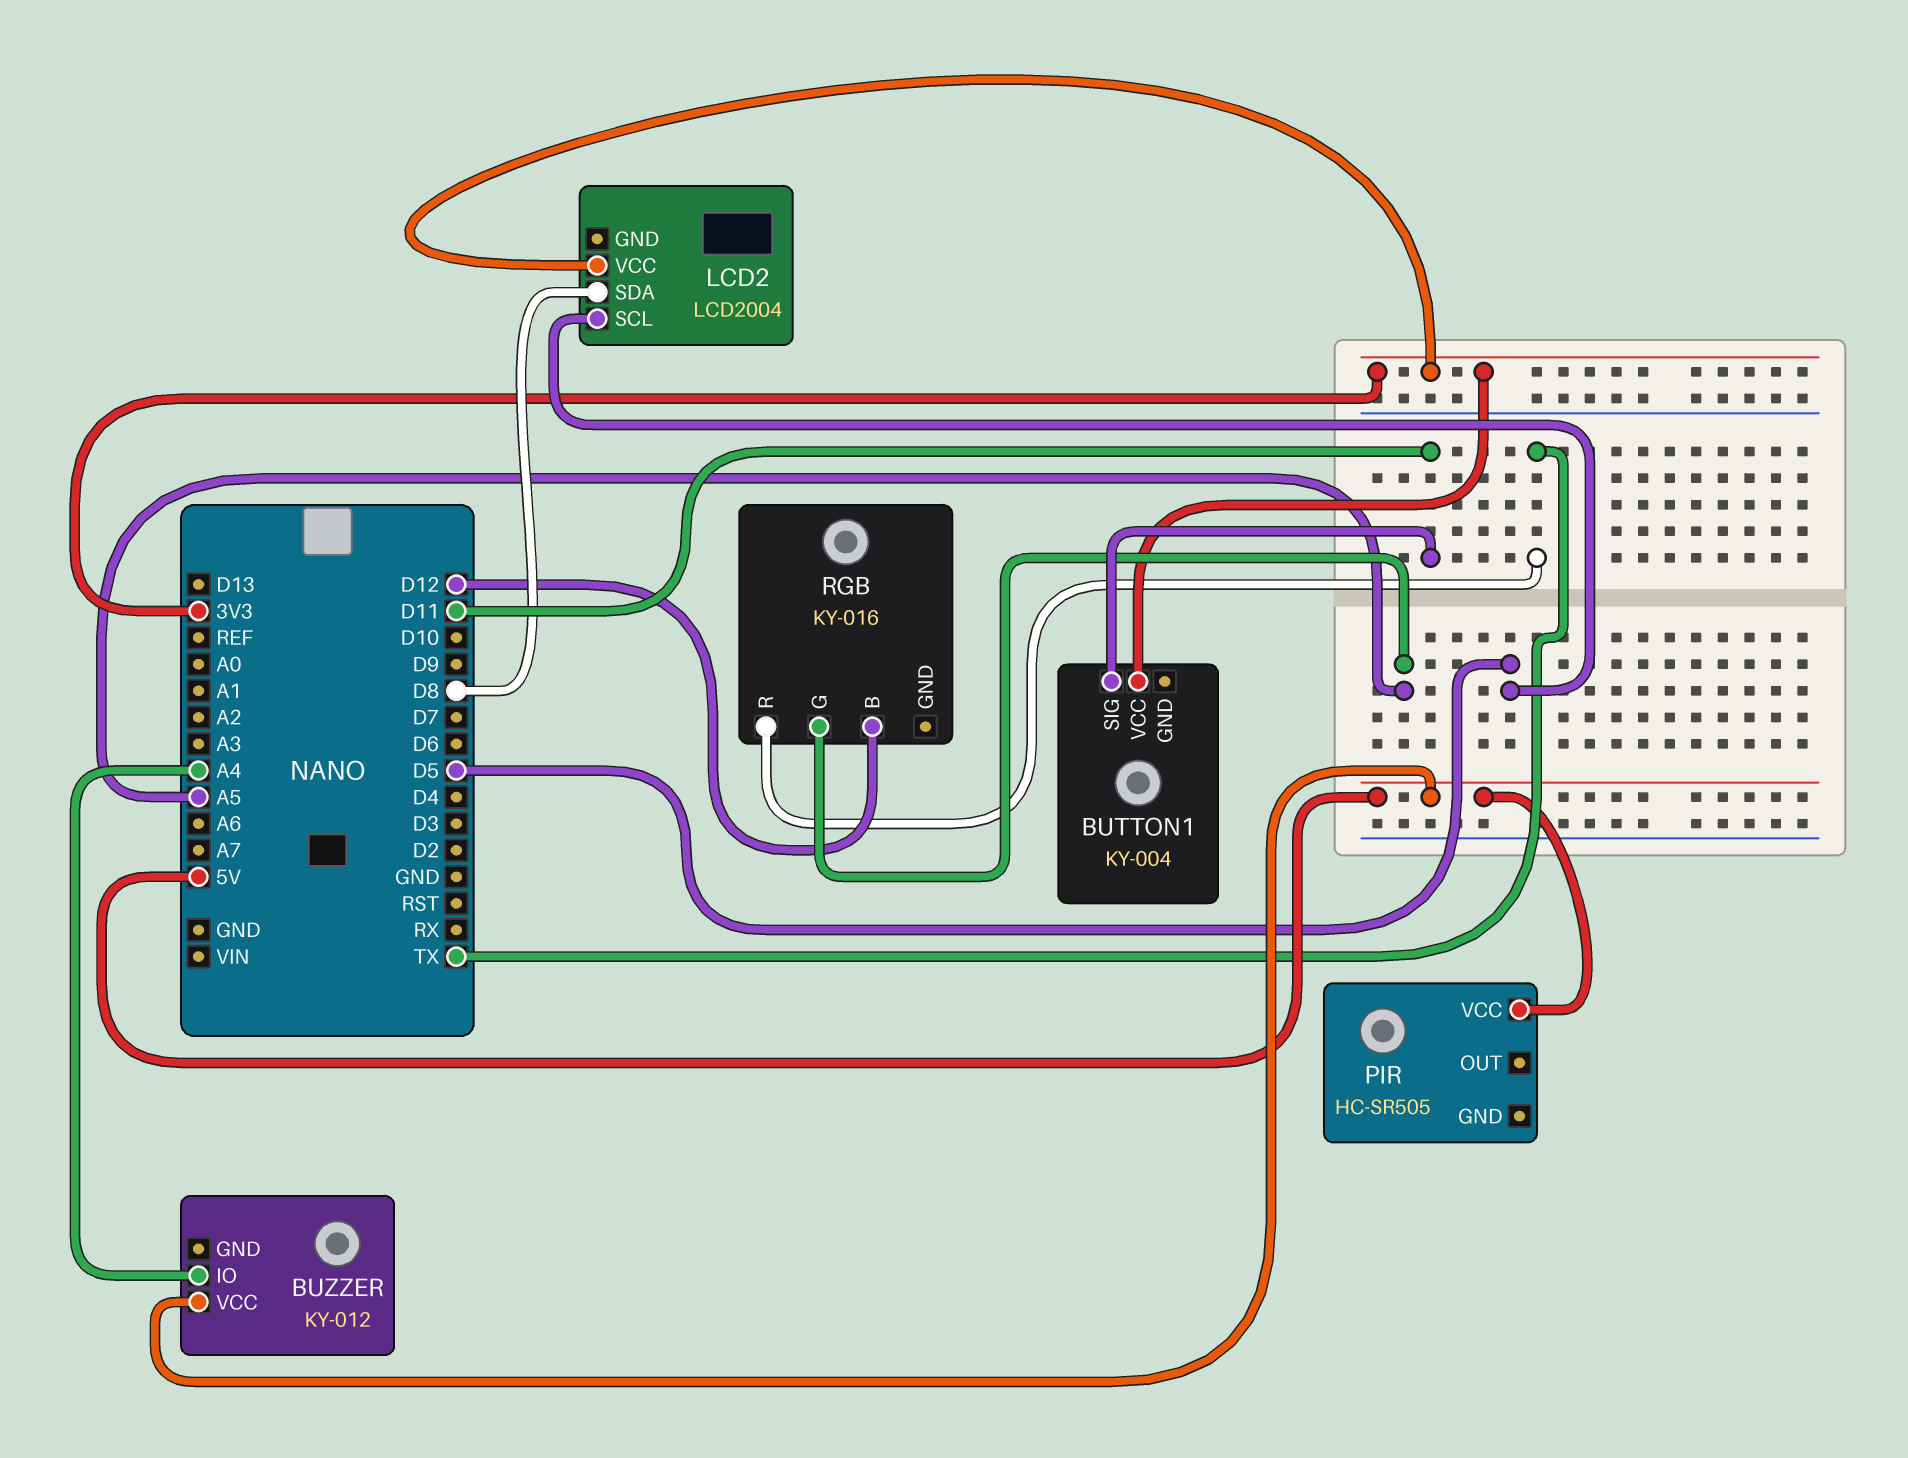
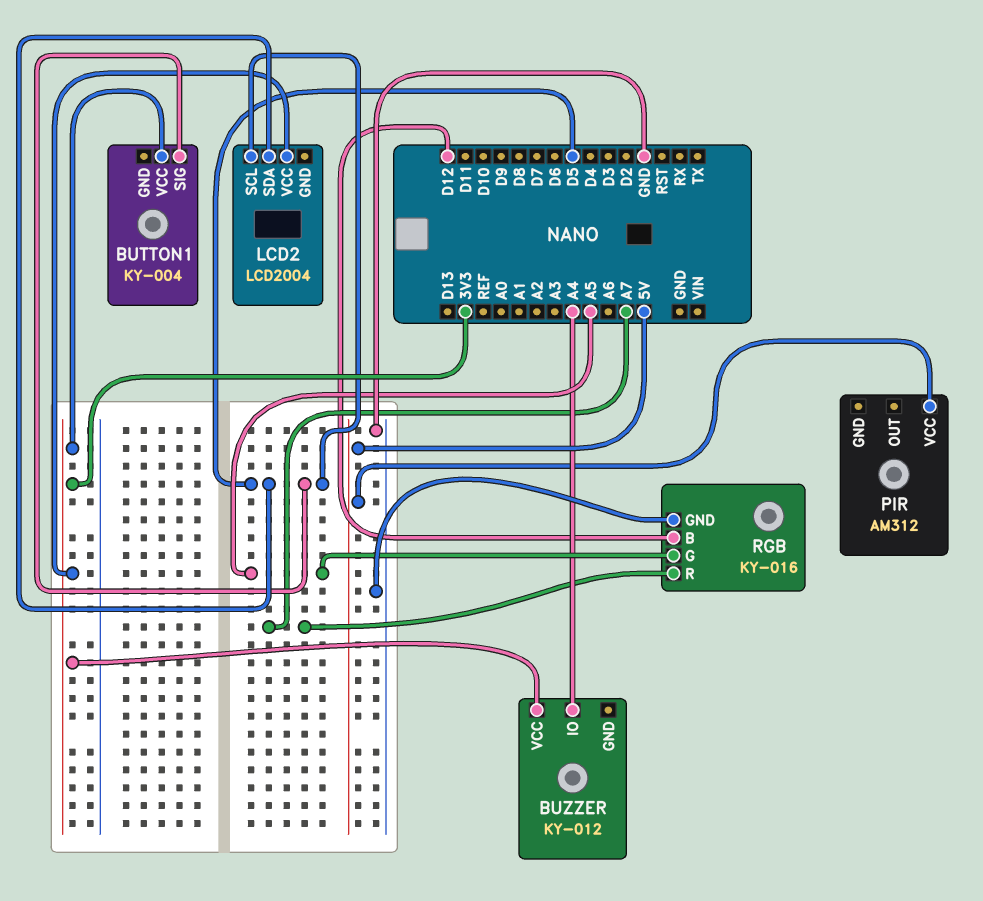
BUTTON1 pin SIG: D11 -> D5
BUZZER pin VCC: 5V -> 3V3
LCD2 pin SDA: D8 -> D5
PIR: HC-SR505 -> AM312
RGB pin GND: none -> GND
RGB pin R: TX -> A7

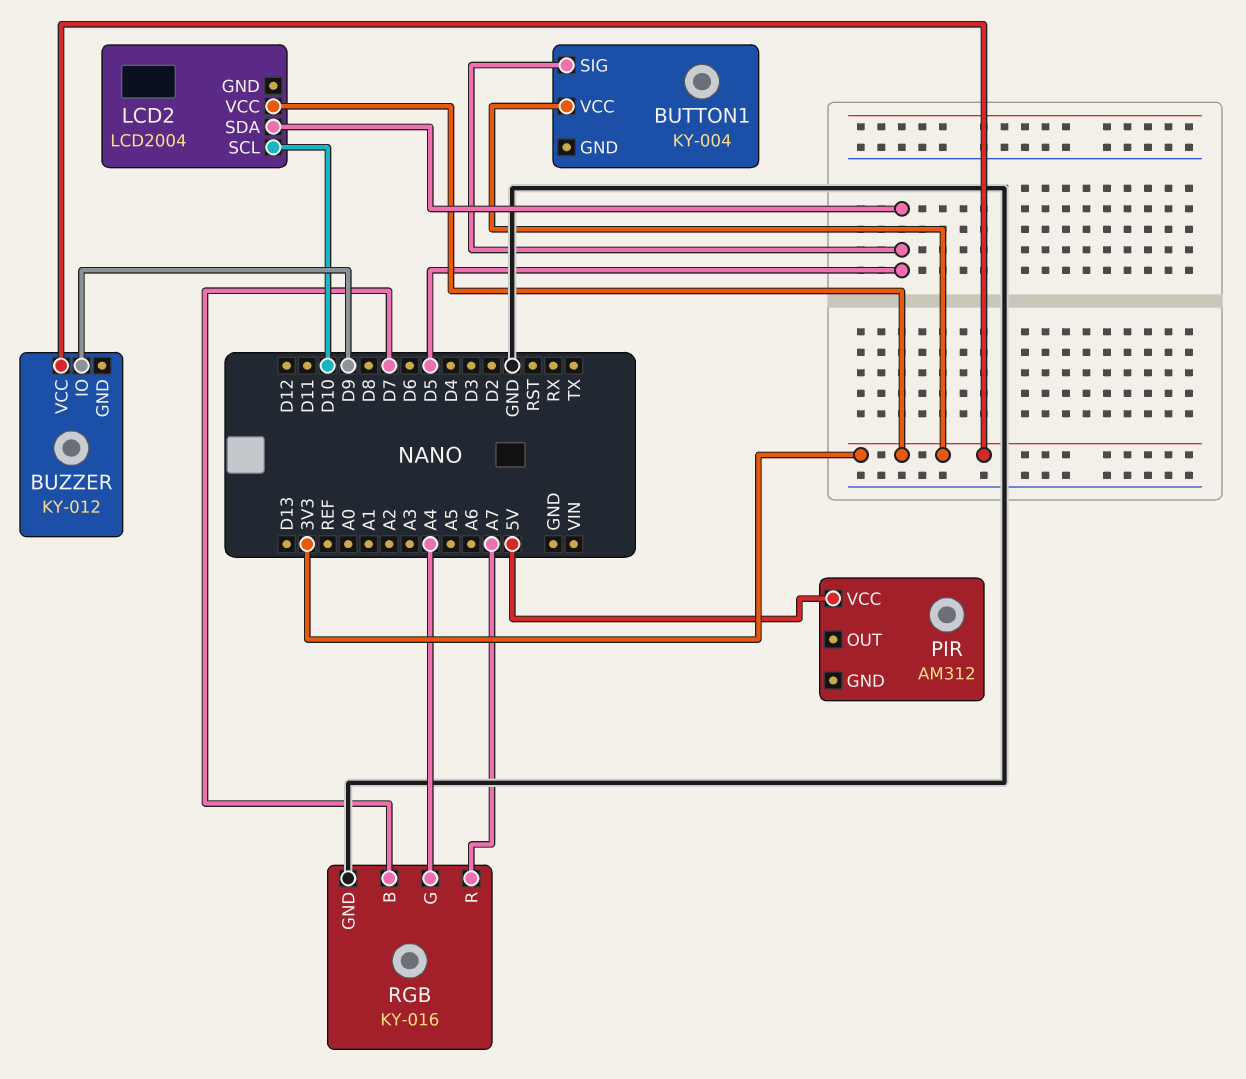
BUZZER pin IO: A4 -> D9
LCD2 pin SCL: D5 -> D10
RGB pin B: D12 -> D7
RGB pin G: A5 -> A4

